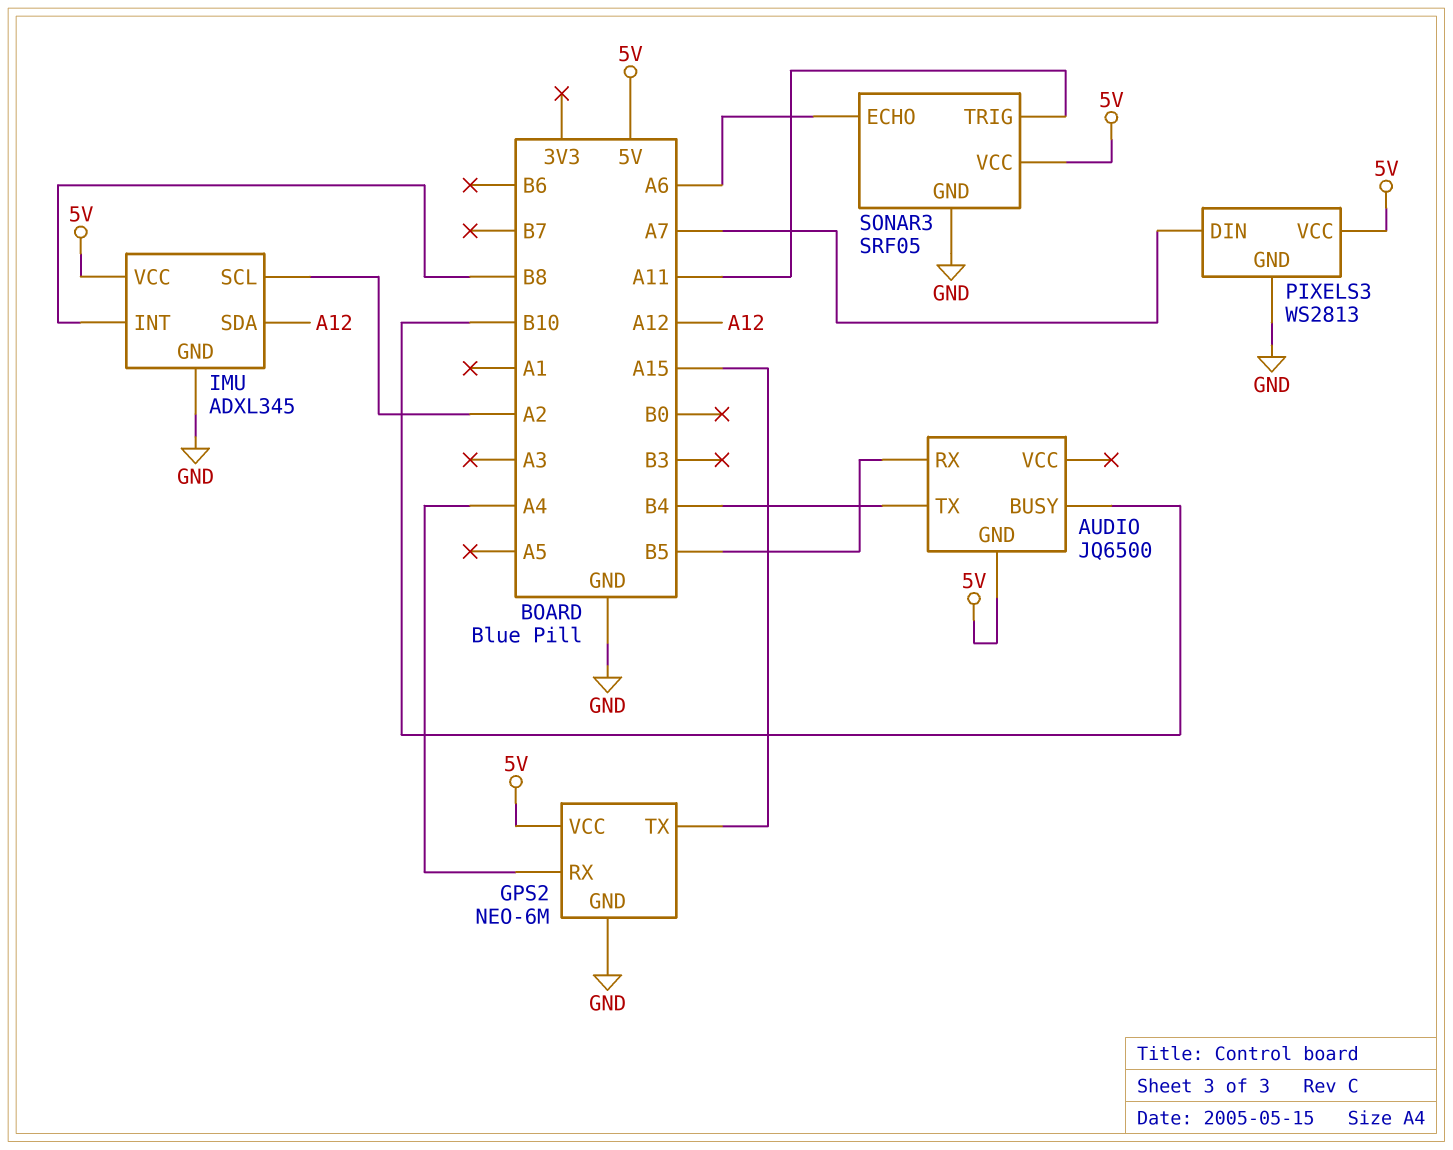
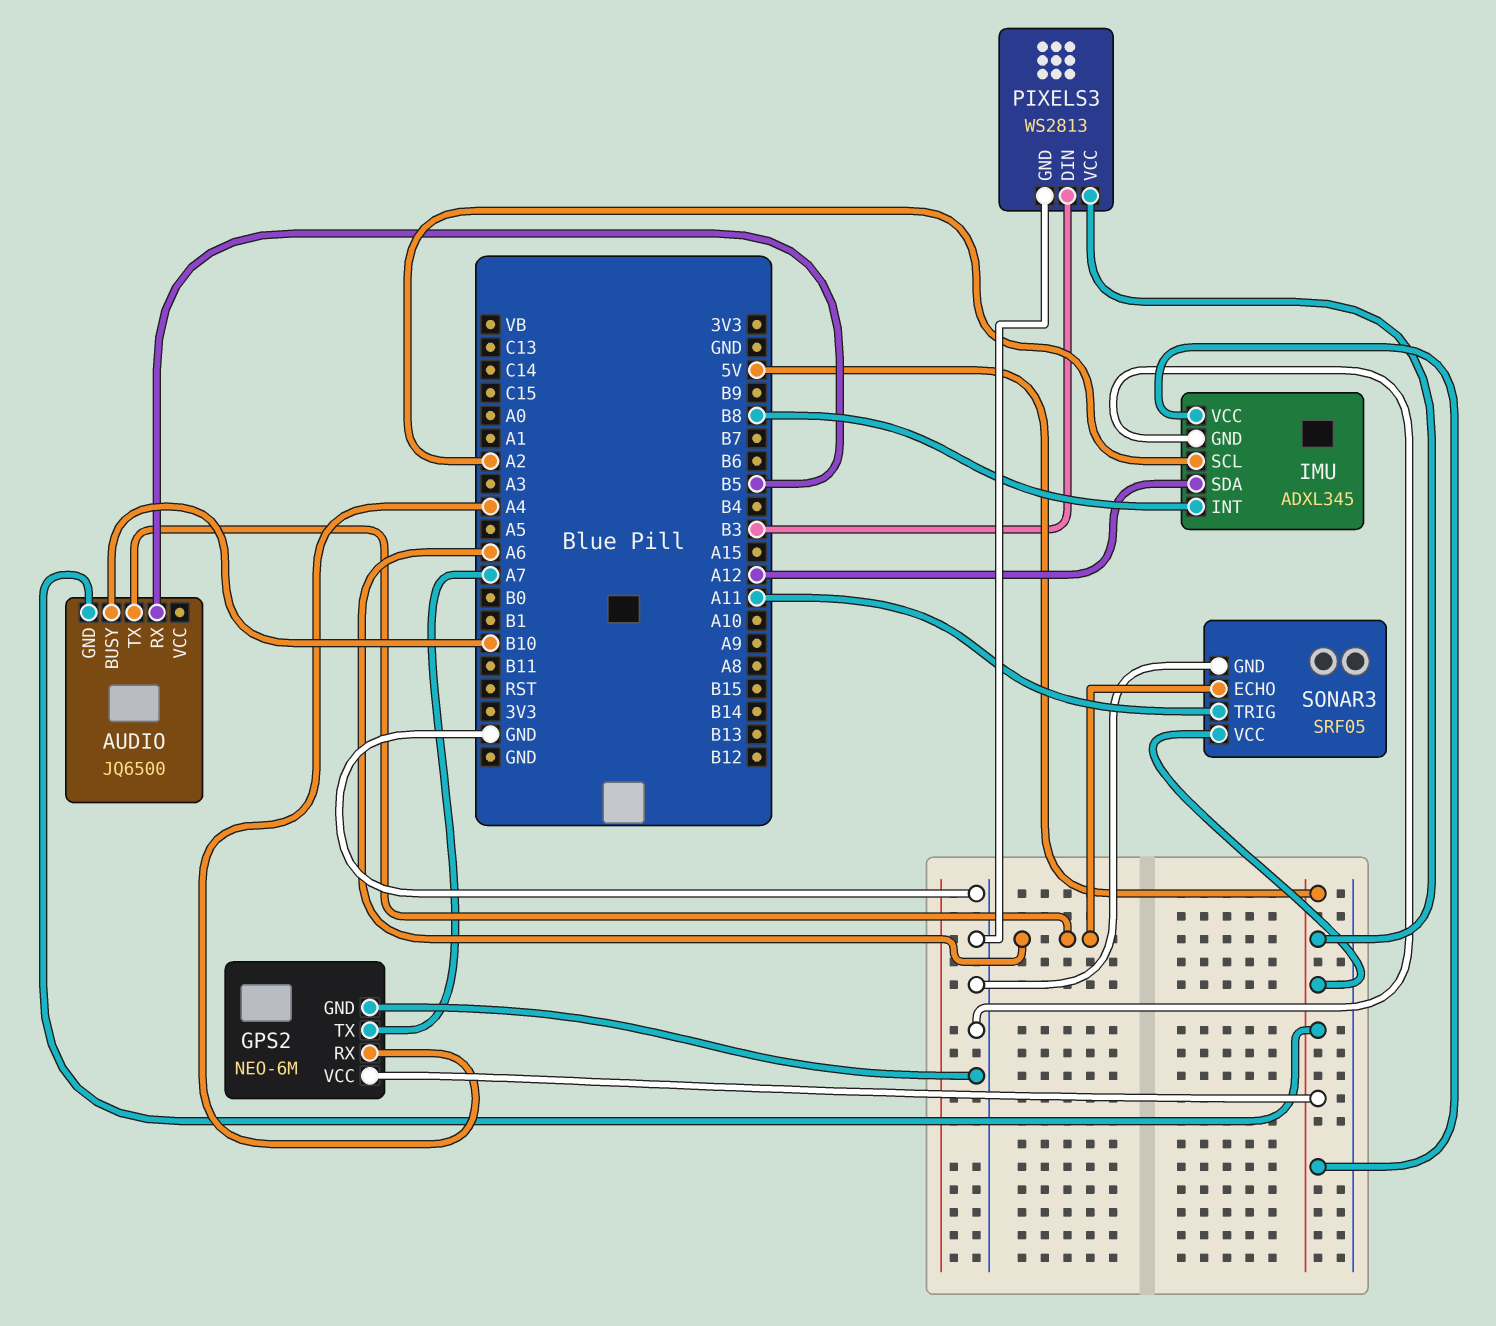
AUDIO pin TX: B4 -> A6
GPS2 pin TX: A15 -> A7
PIXELS3 pin DIN: A7 -> B3

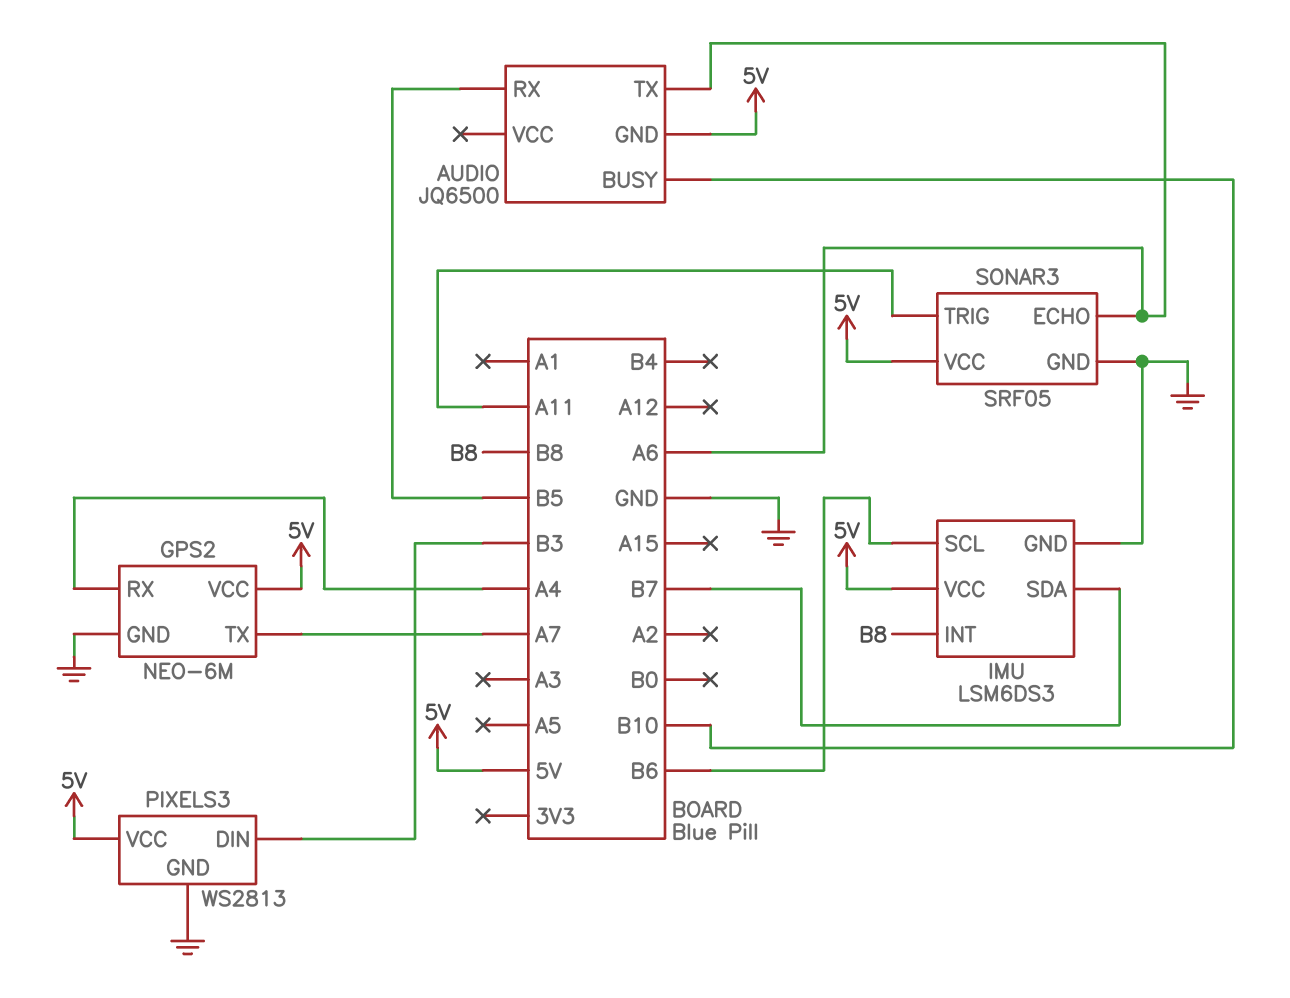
IMU: ADXL345 -> LSM6DS3
IMU pin SCL: A2 -> B6
IMU pin SDA: A12 -> B7

